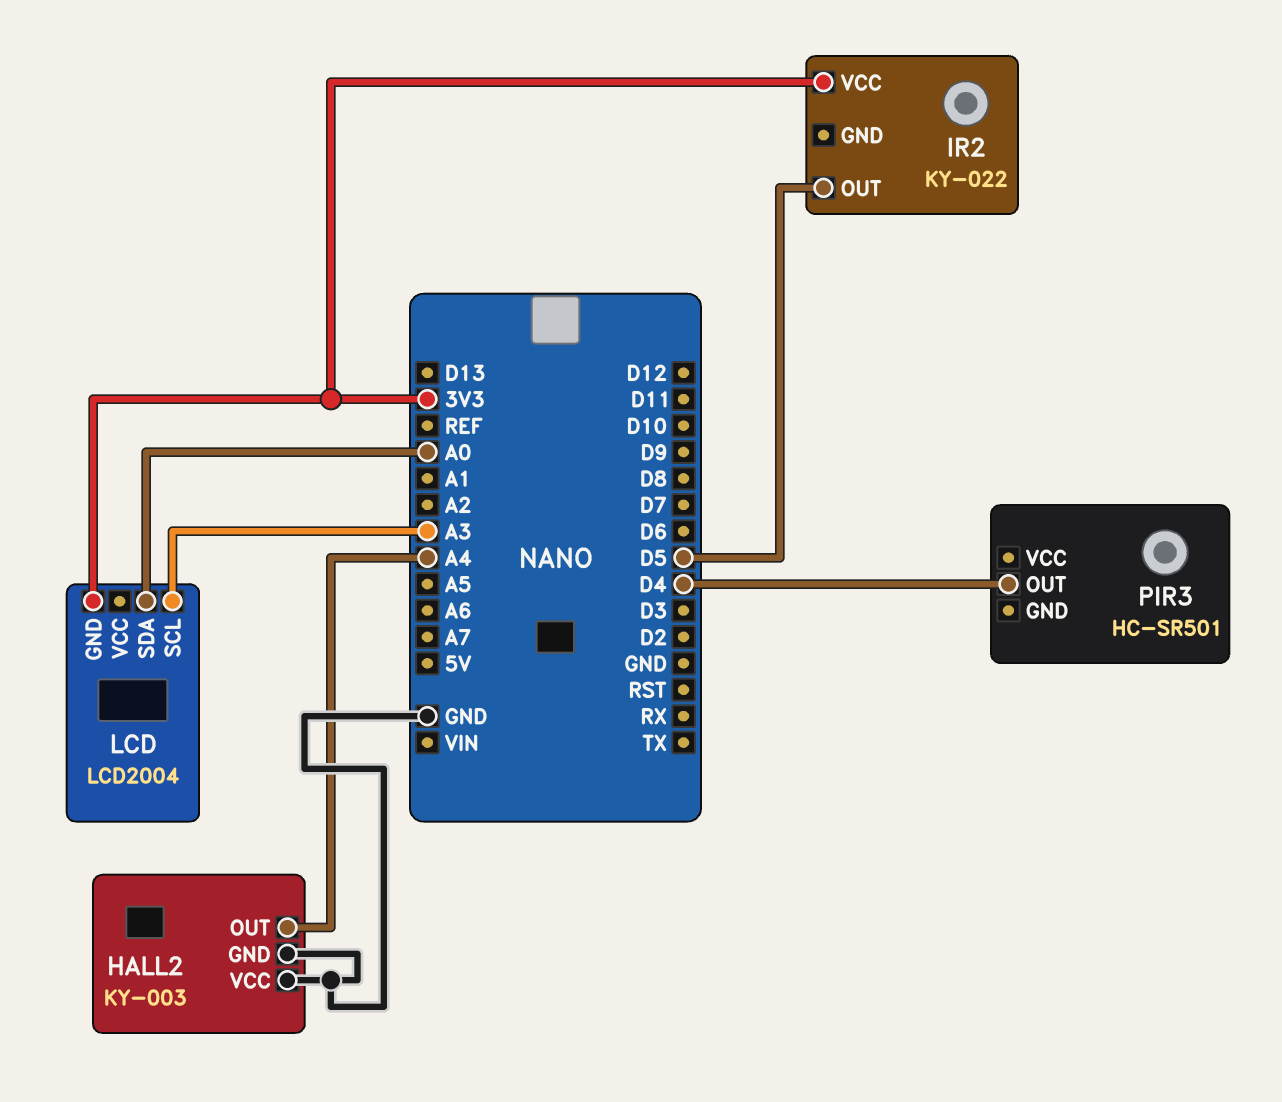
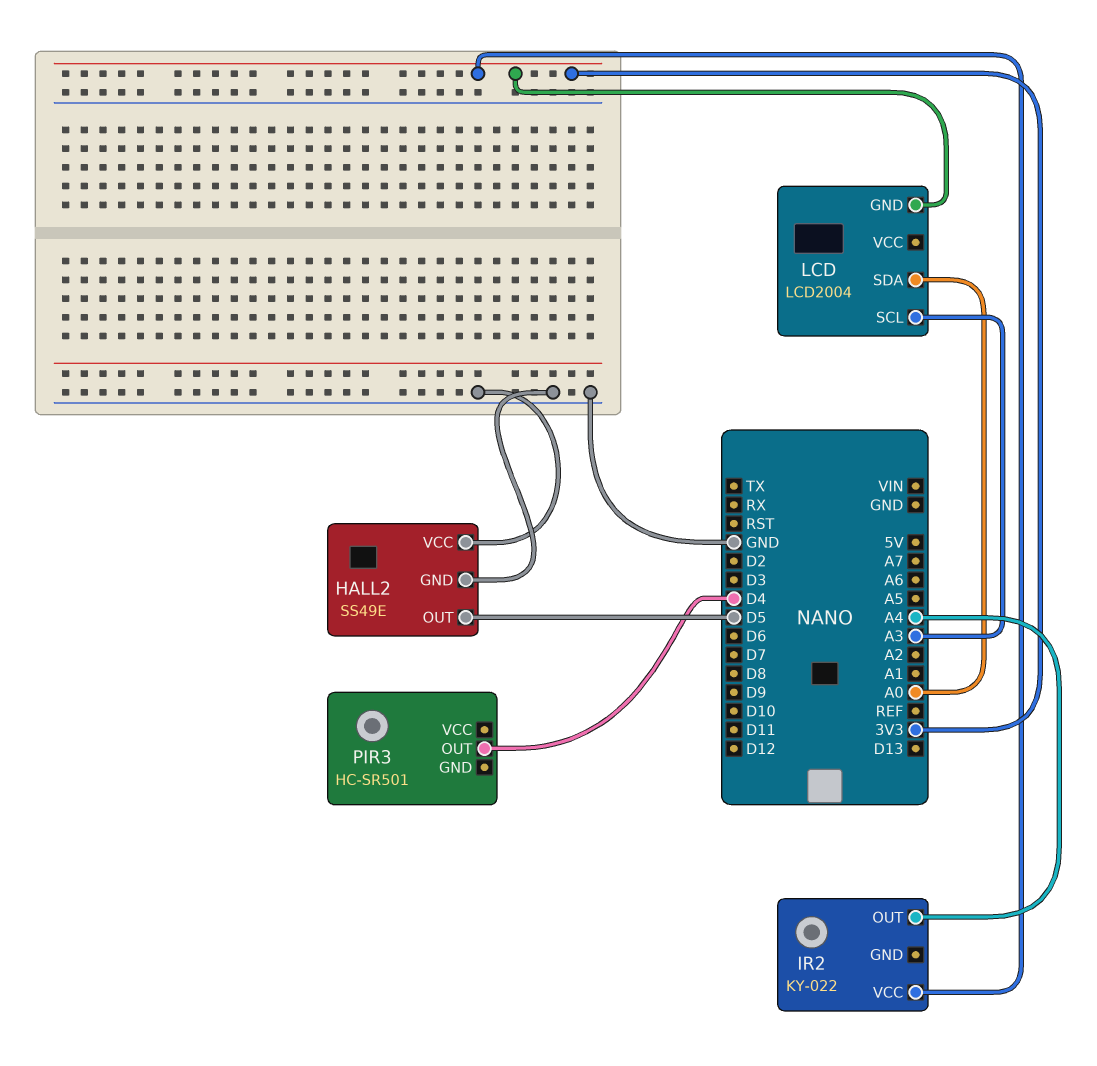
HALL2: KY-003 -> SS49E
HALL2 pin OUT: A4 -> D5
IR2 pin OUT: D5 -> A4

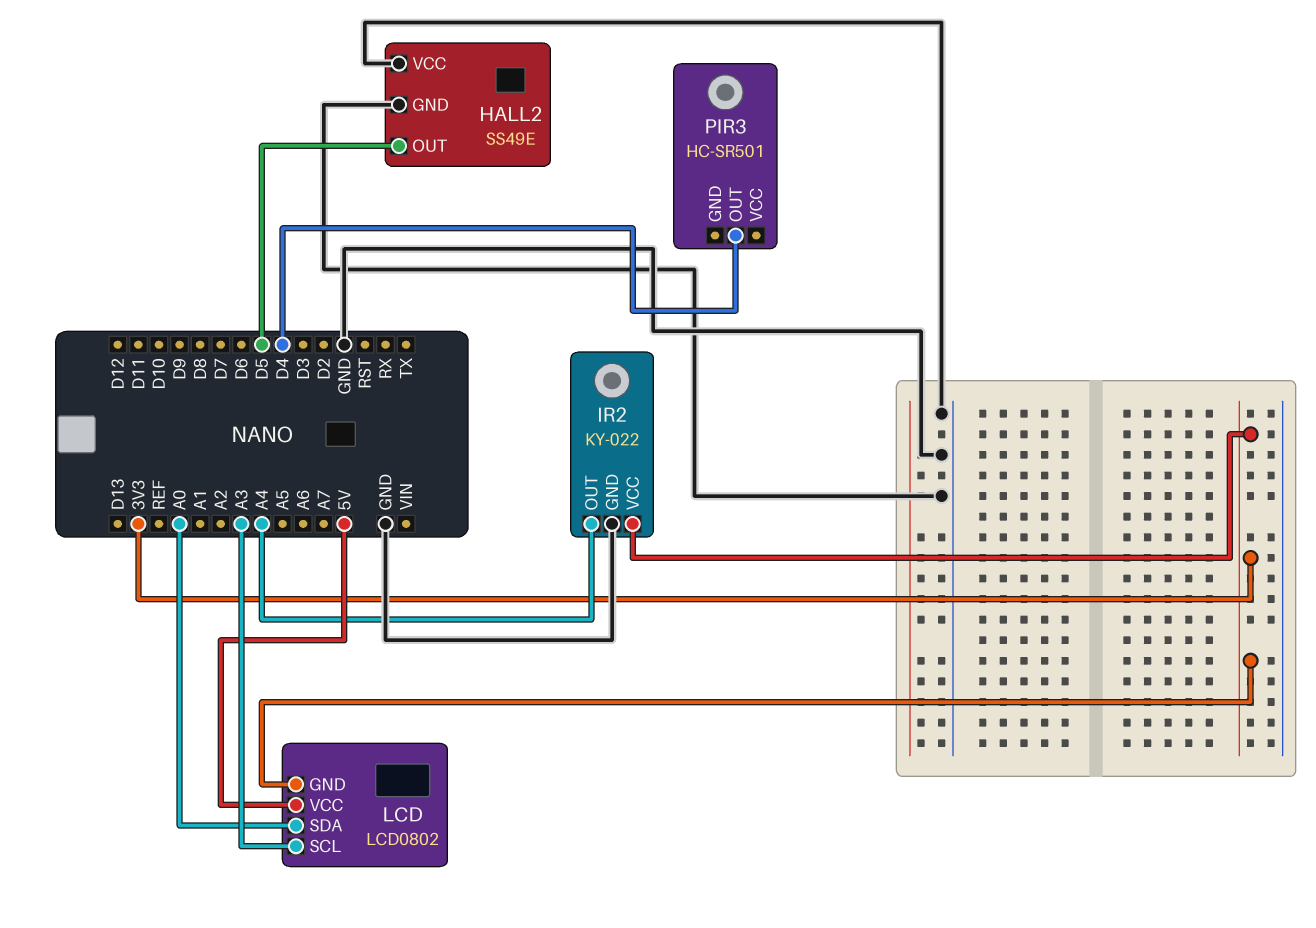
IR2 pin GND: none -> GND
LCD: LCD2004 -> LCD0802
LCD pin VCC: none -> 5V

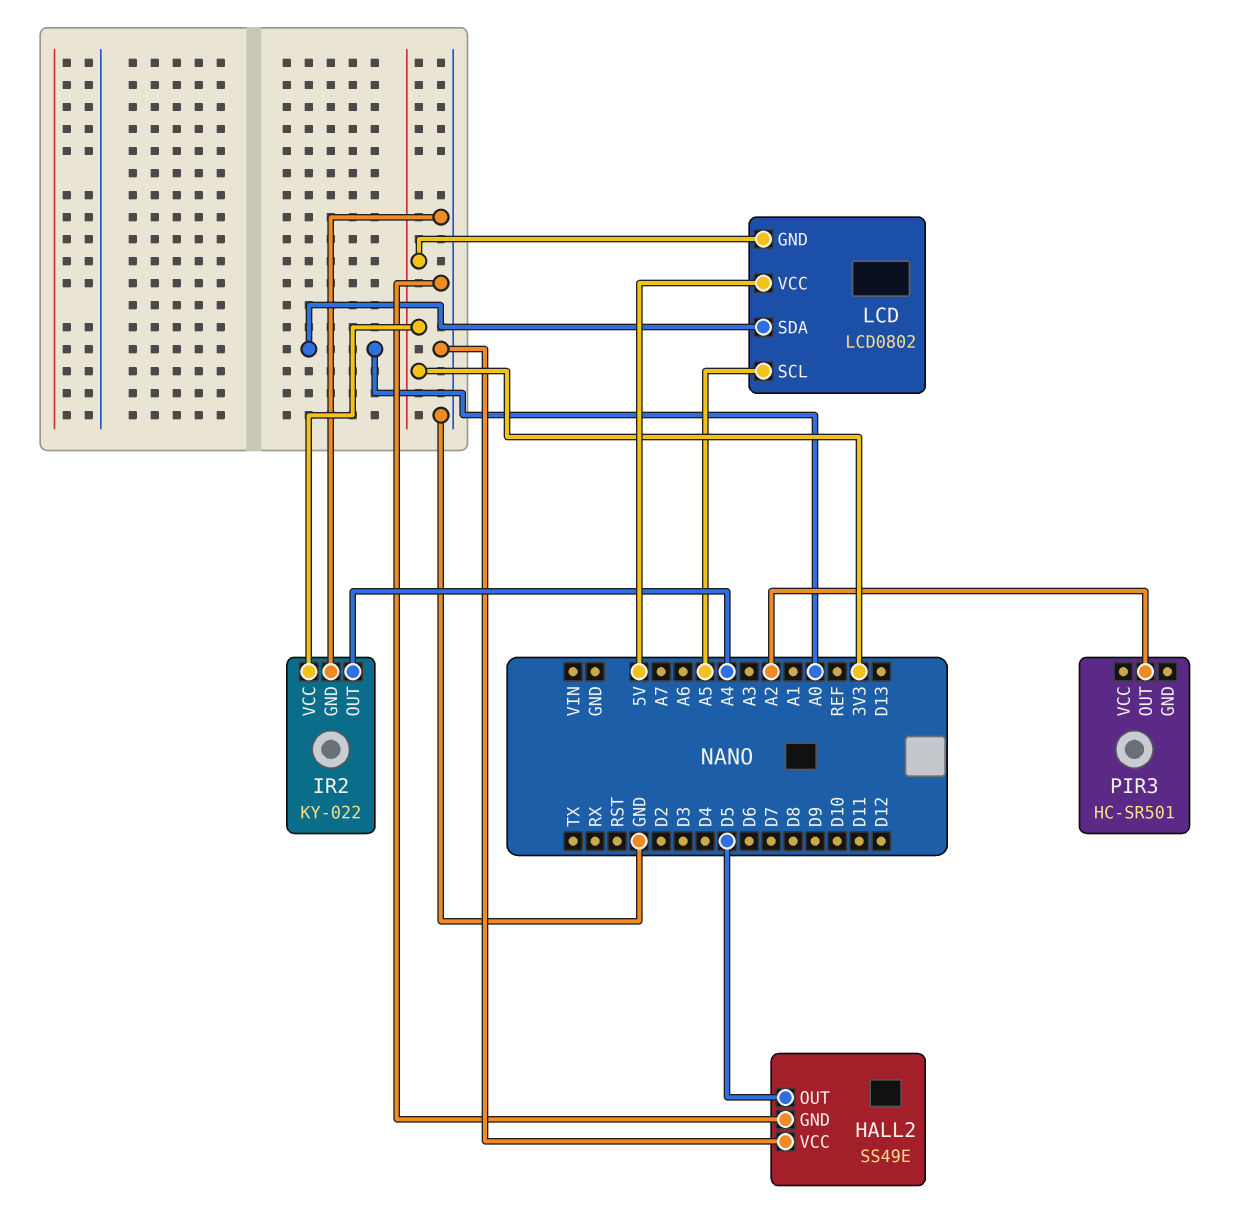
LCD pin SCL: A3 -> A5
PIR3 pin OUT: D4 -> A2

